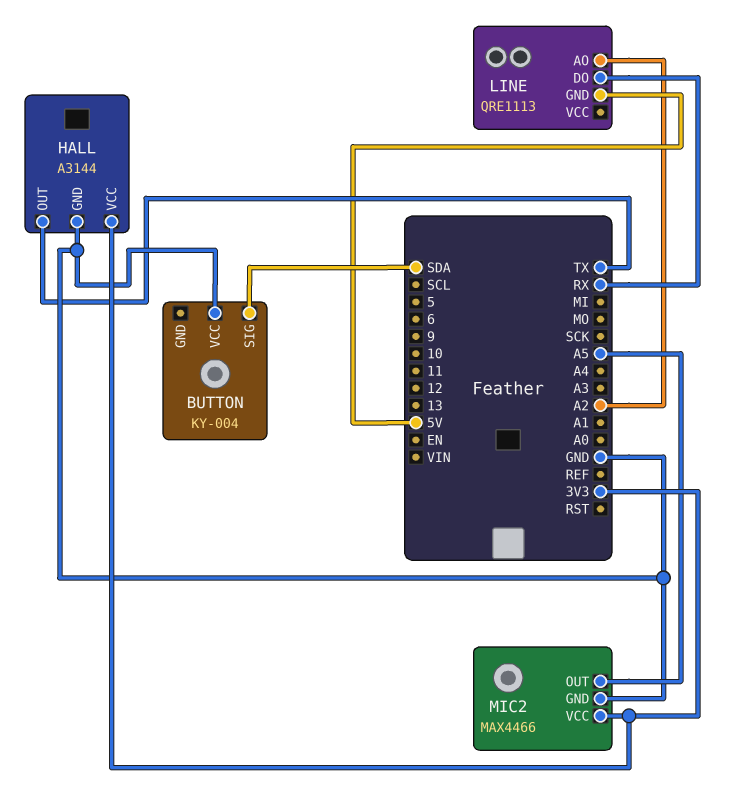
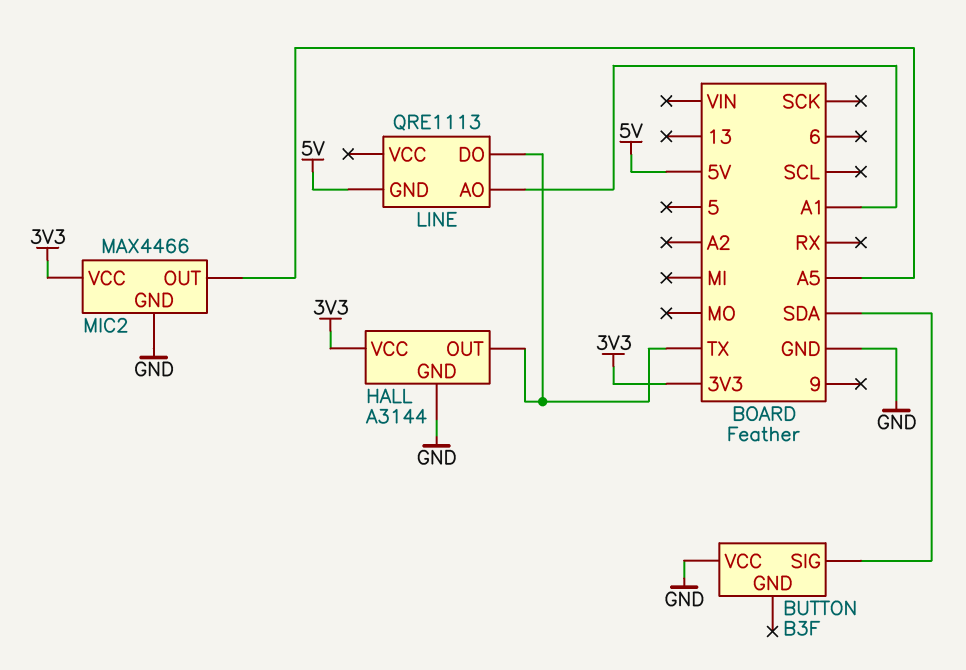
BUTTON: KY-004 -> B3F
LINE pin AO: A2 -> A1
LINE pin DO: RX -> TX

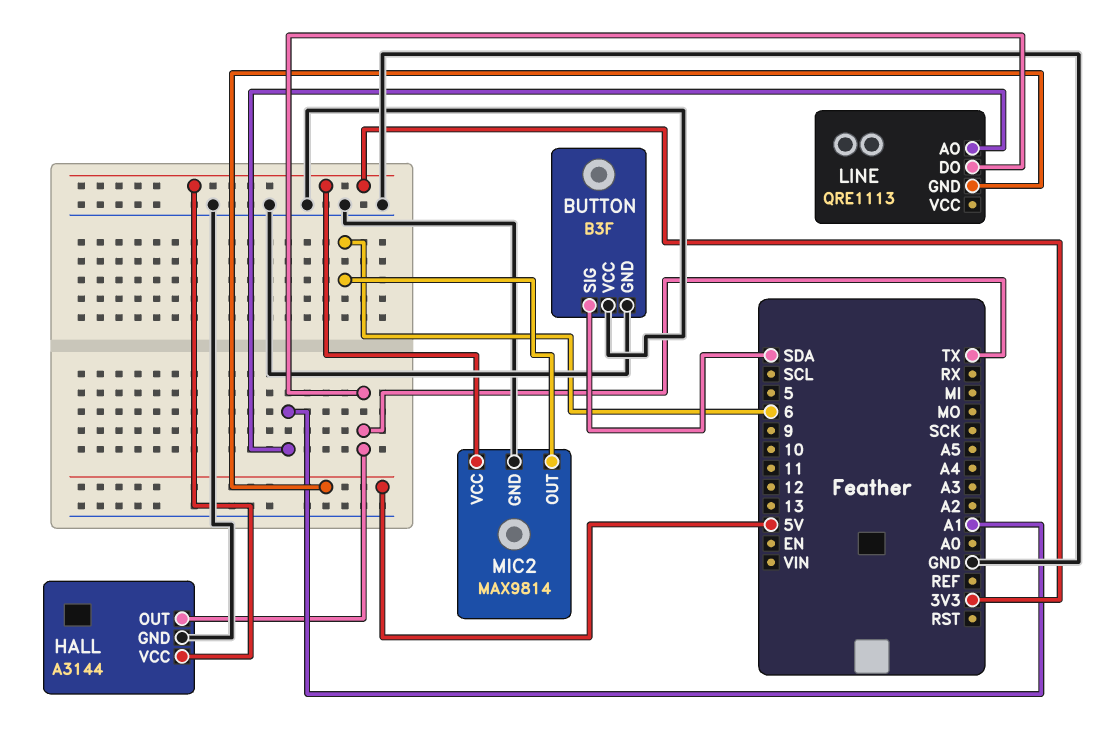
BUTTON pin GND: none -> GND
MIC2: MAX4466 -> MAX9814
MIC2 pin OUT: A5 -> 6

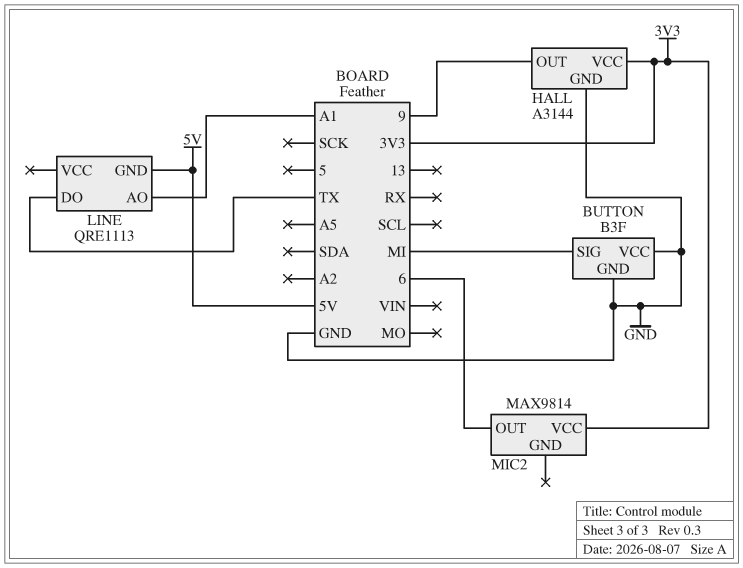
BUTTON pin SIG: SDA -> MI
HALL pin OUT: TX -> 9
MIC2 pin GND: GND -> none

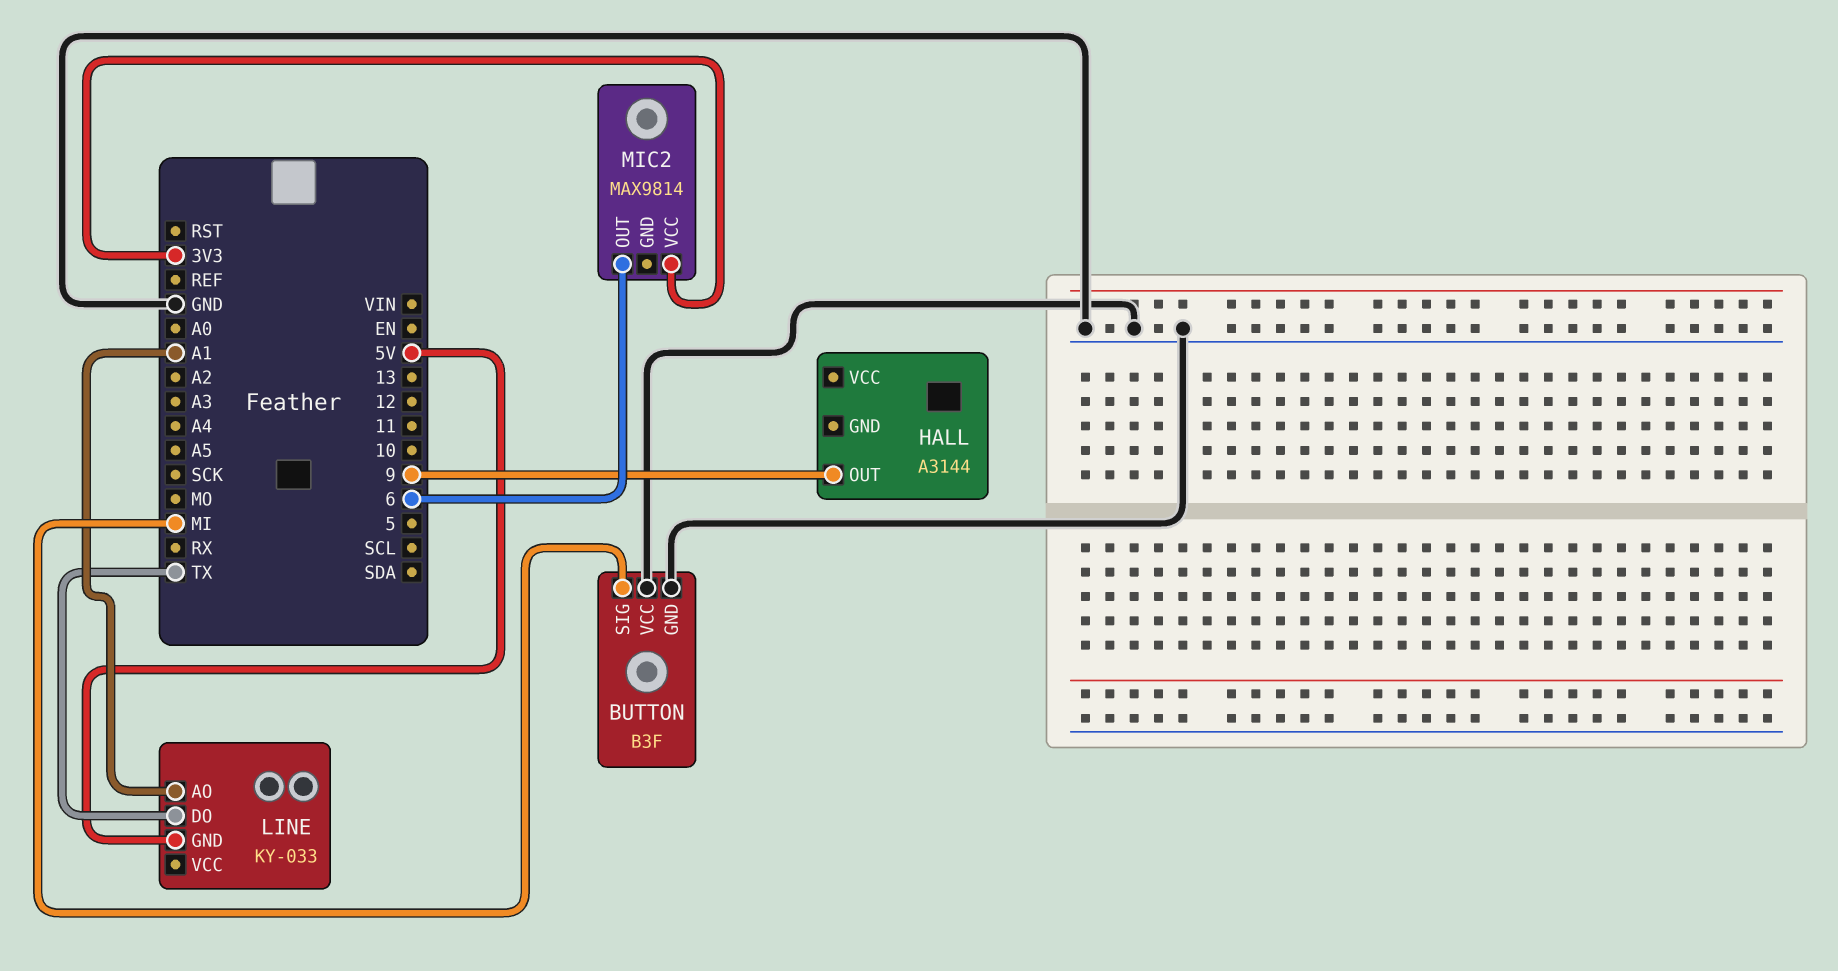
HALL pin GND: GND -> none
HALL pin VCC: 3V3 -> none
LINE: QRE1113 -> KY-033

